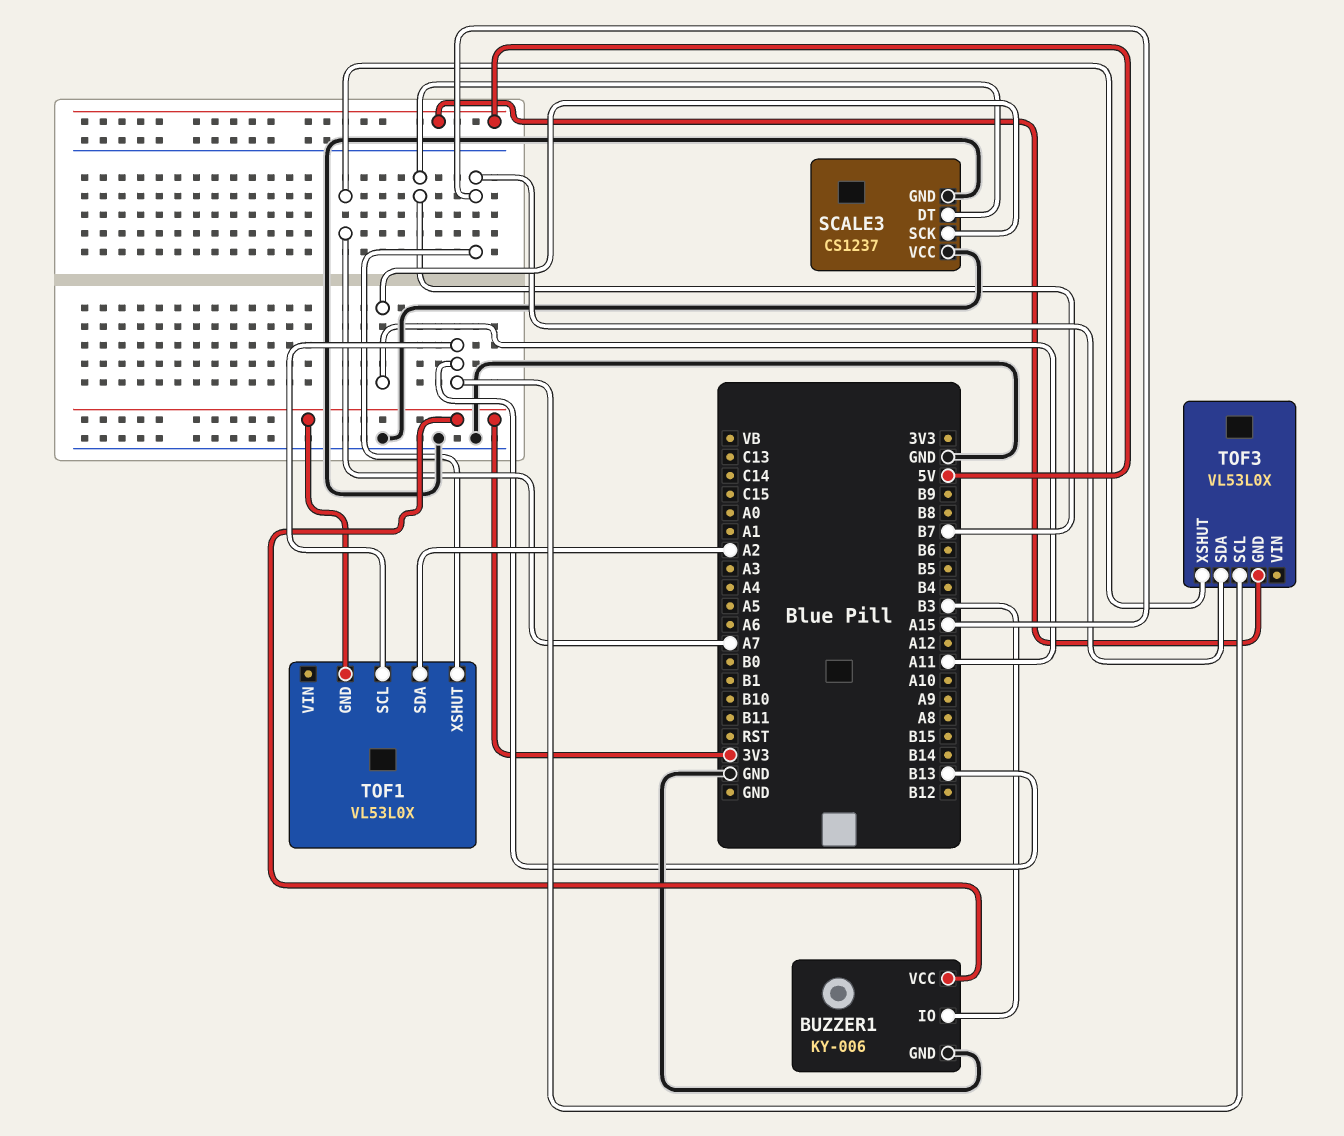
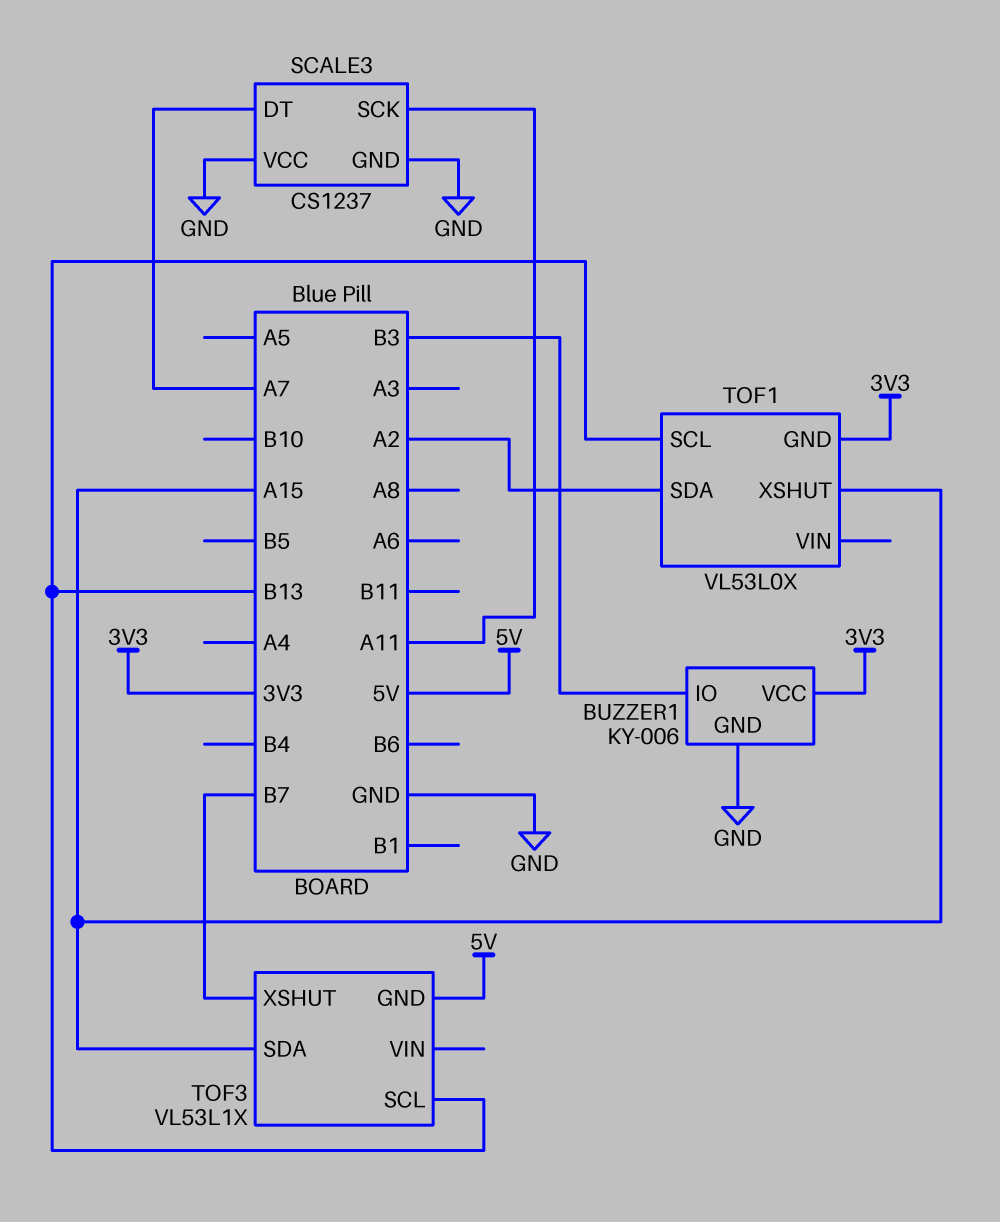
SCALE3 pin DT: B7 -> A7
TOF3: VL53L0X -> VL53L1X
TOF3 pin XSHUT: A7 -> B7

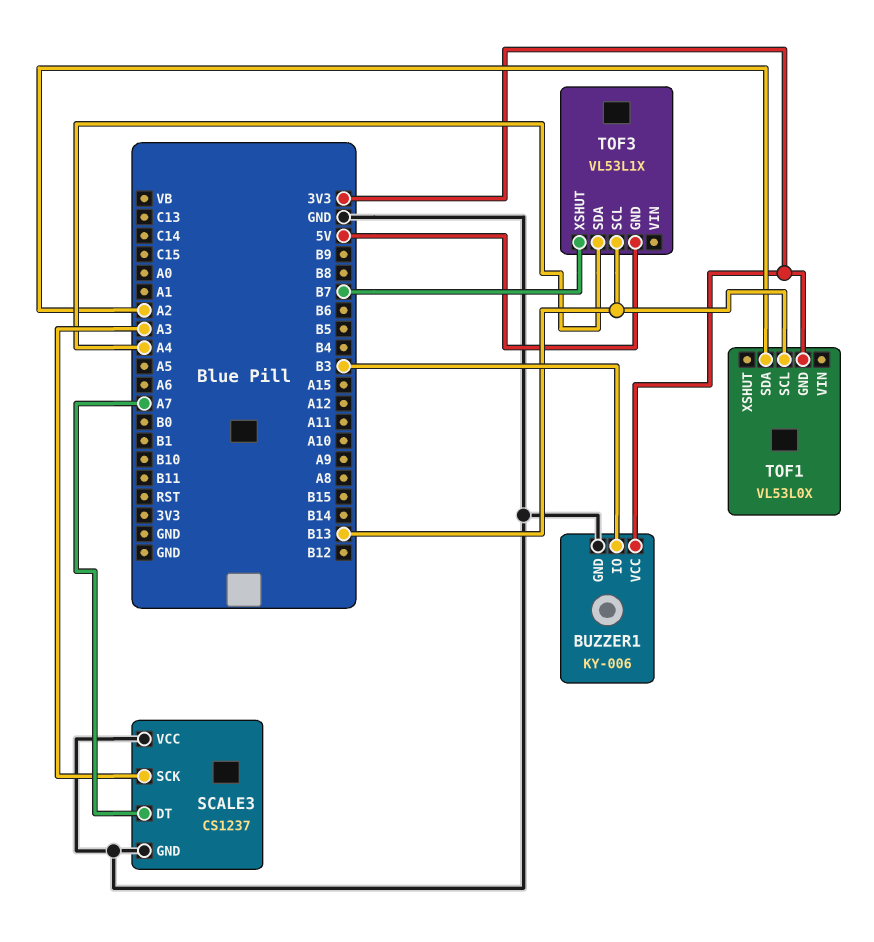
SCALE3 pin SCK: A11 -> A3
TOF1 pin XSHUT: A15 -> none
TOF3 pin SDA: A15 -> A4

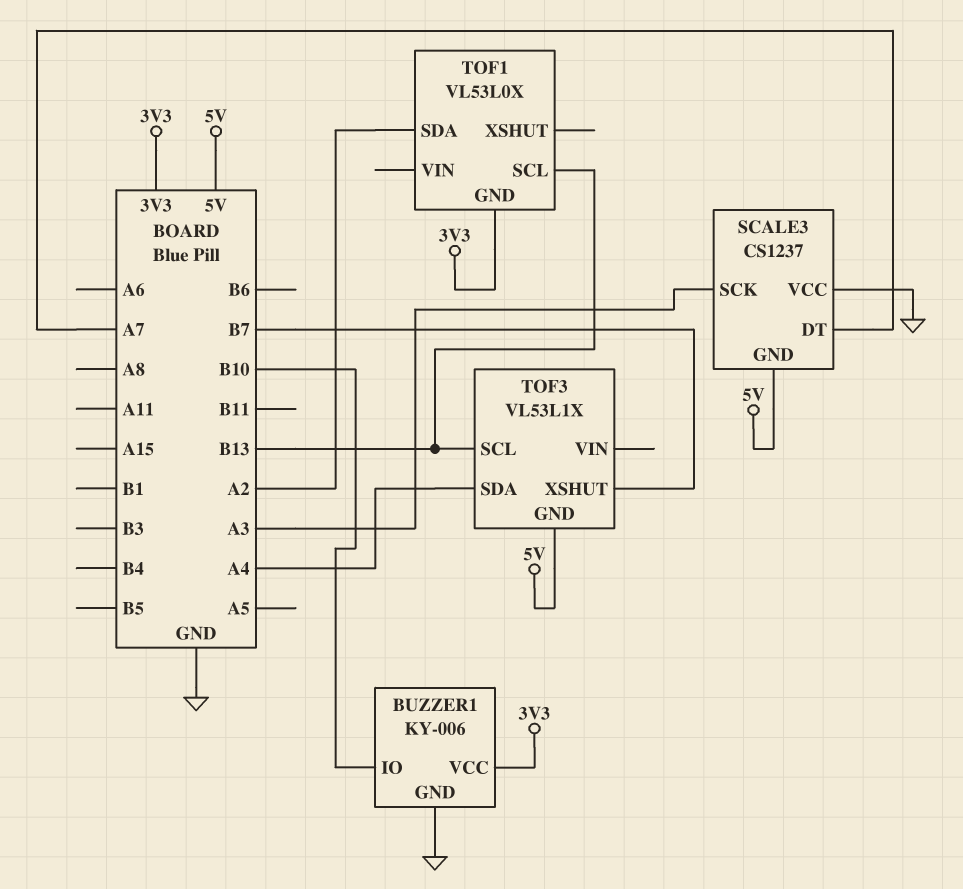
BUZZER1 pin IO: B3 -> B10
SCALE3 pin GND: GND -> 5V

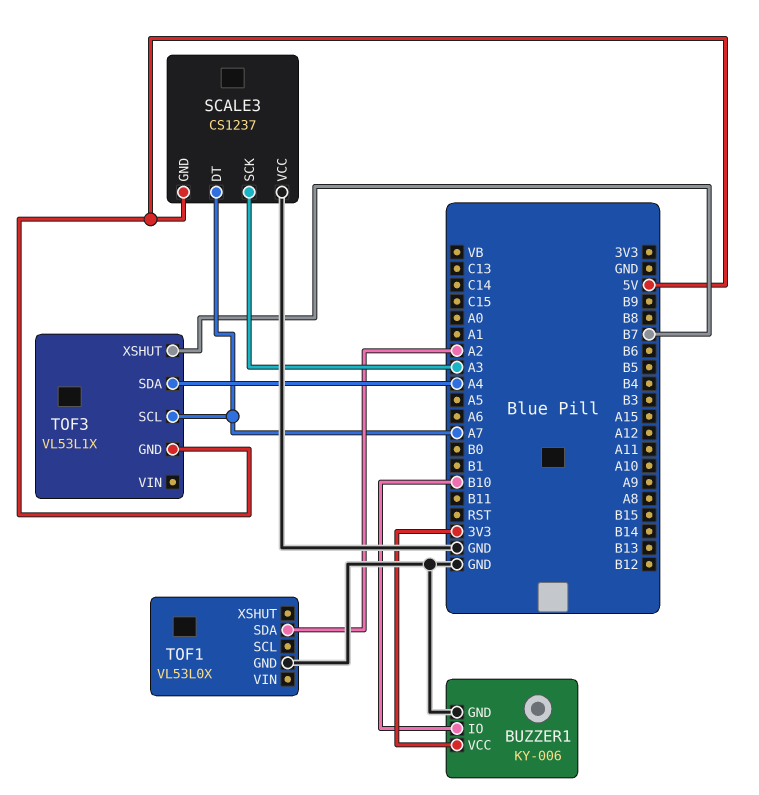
TOF1 pin GND: 3V3 -> GND
TOF1 pin SCL: B13 -> none
TOF3 pin SCL: B13 -> A7

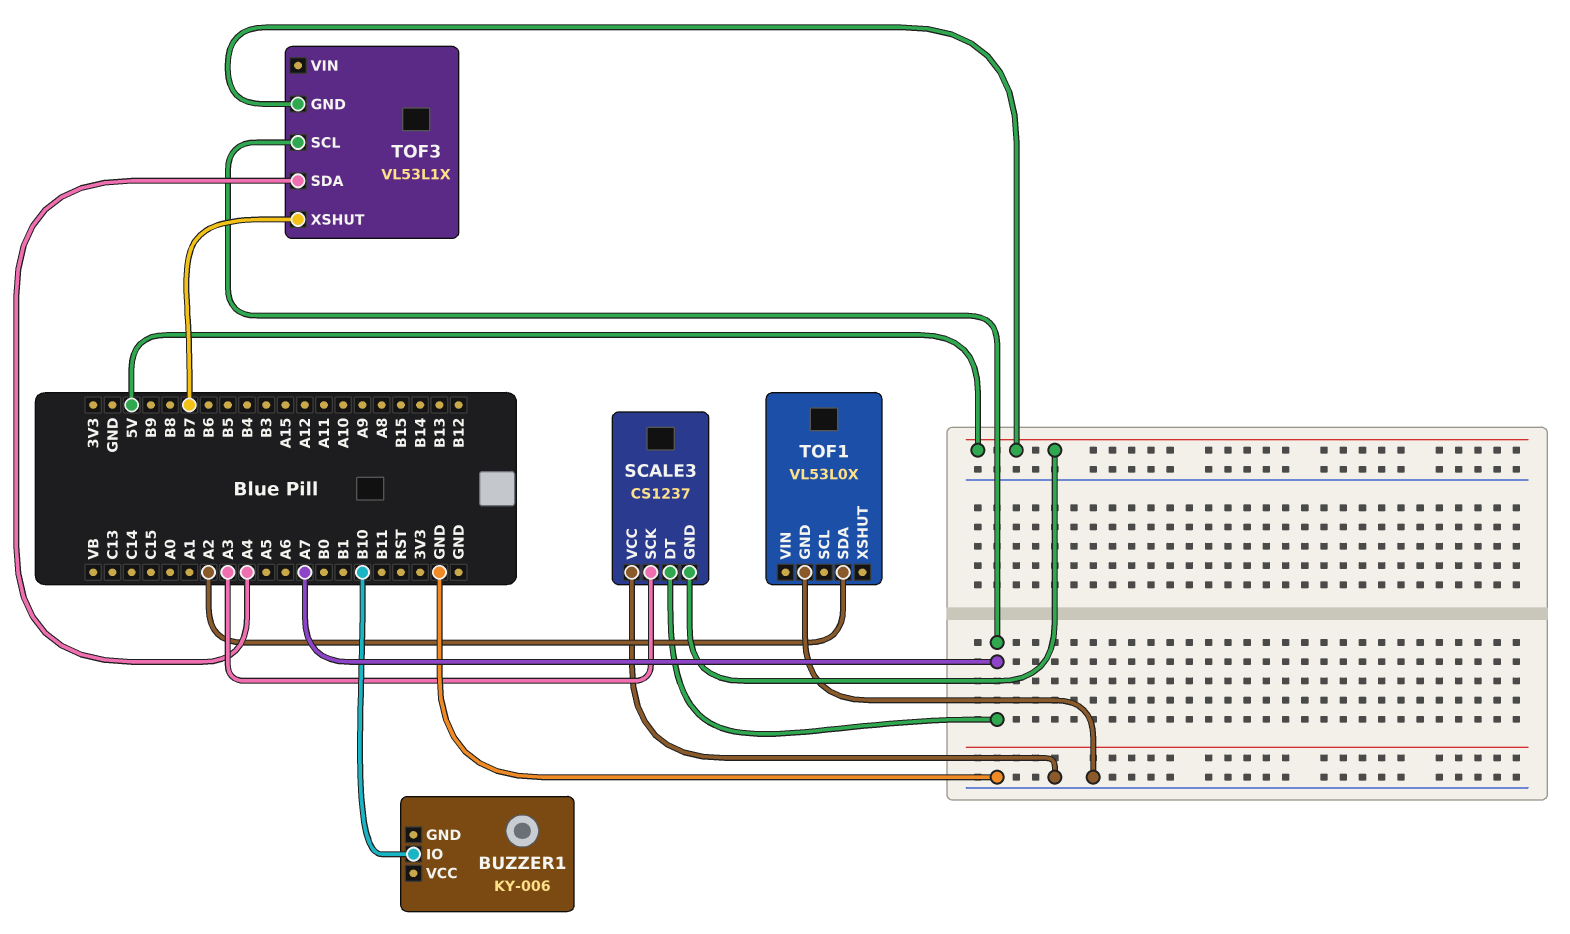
BUZZER1 pin GND: GND -> none
BUZZER1 pin VCC: 3V3 -> none

